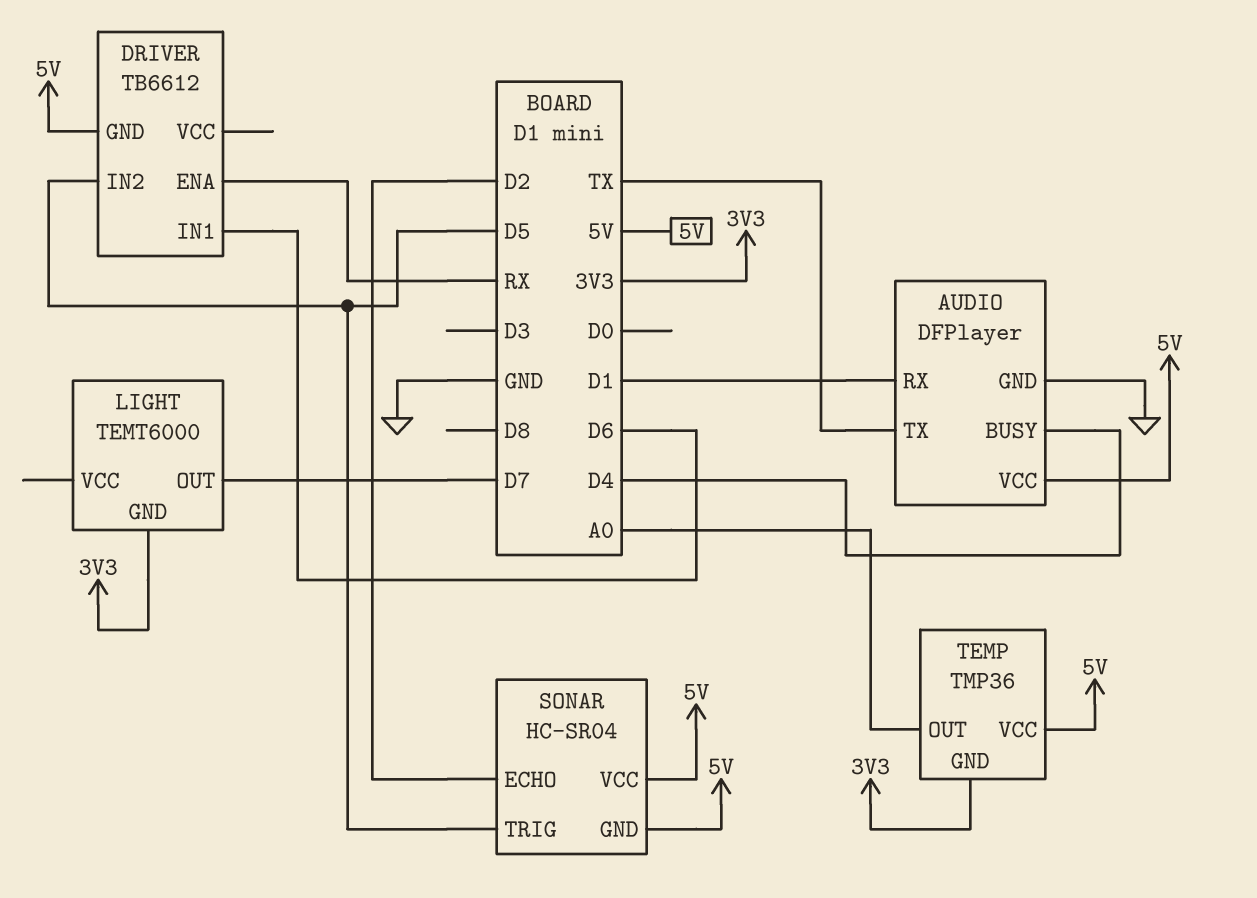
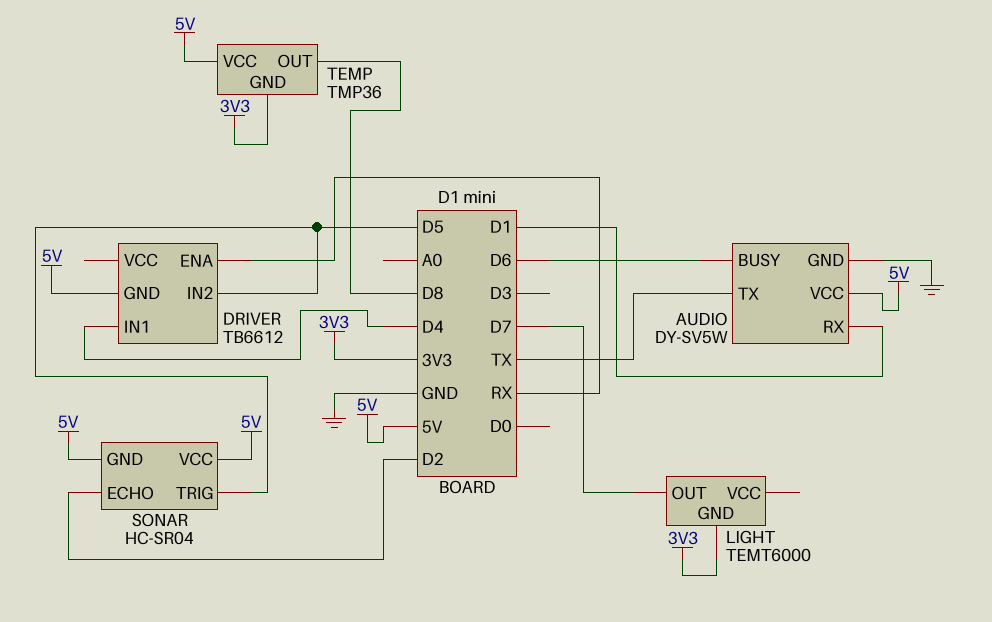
AUDIO: DFPlayer -> DY-SV5W
AUDIO pin BUSY: D4 -> D6
DRIVER pin IN1: D6 -> D4
TEMP pin OUT: A0 -> D8

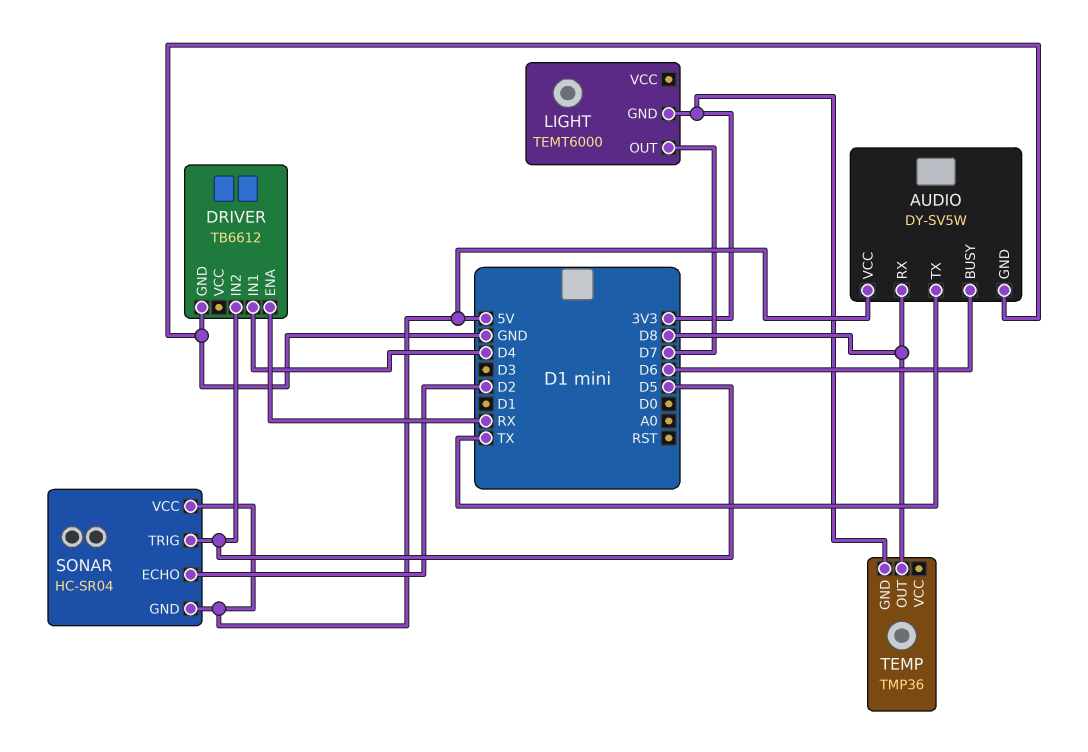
AUDIO pin RX: D1 -> D8
DRIVER pin GND: 5V -> GND
TEMP pin VCC: 5V -> none

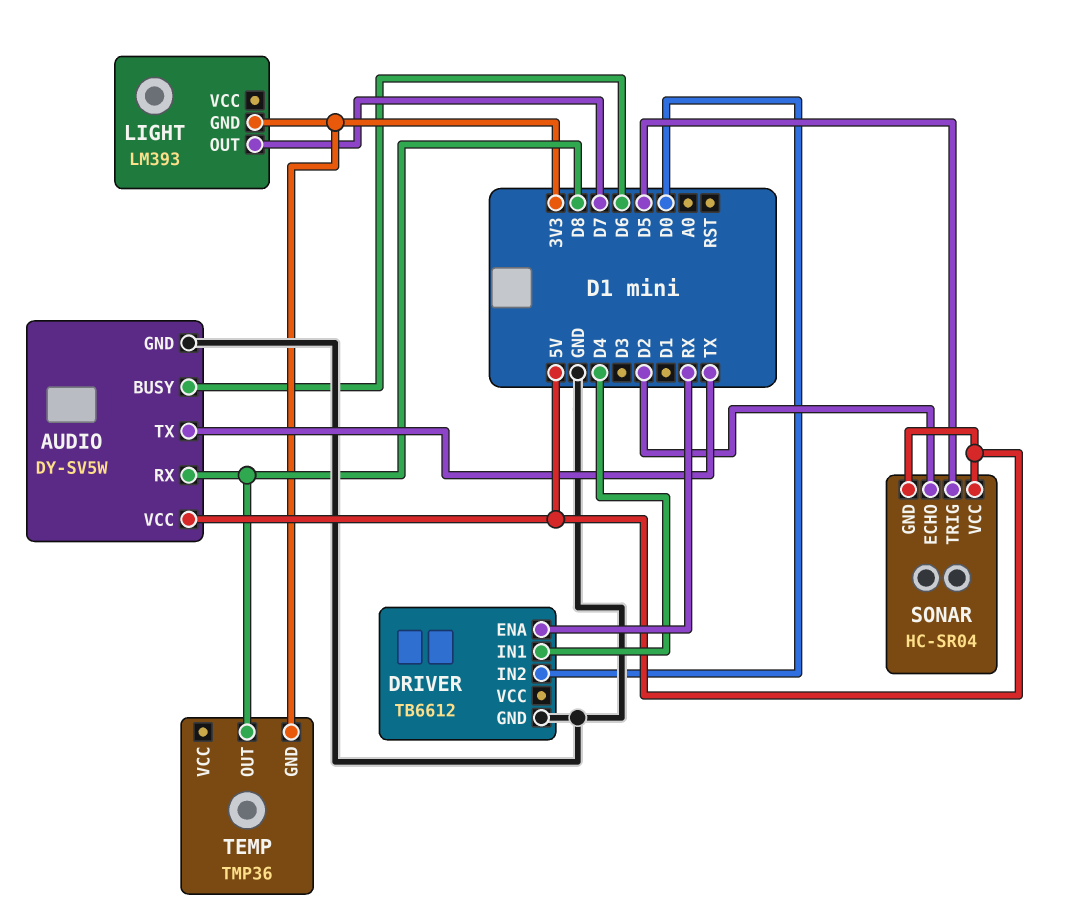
DRIVER pin IN2: D5 -> D0
LIGHT: TEMT6000 -> LM393

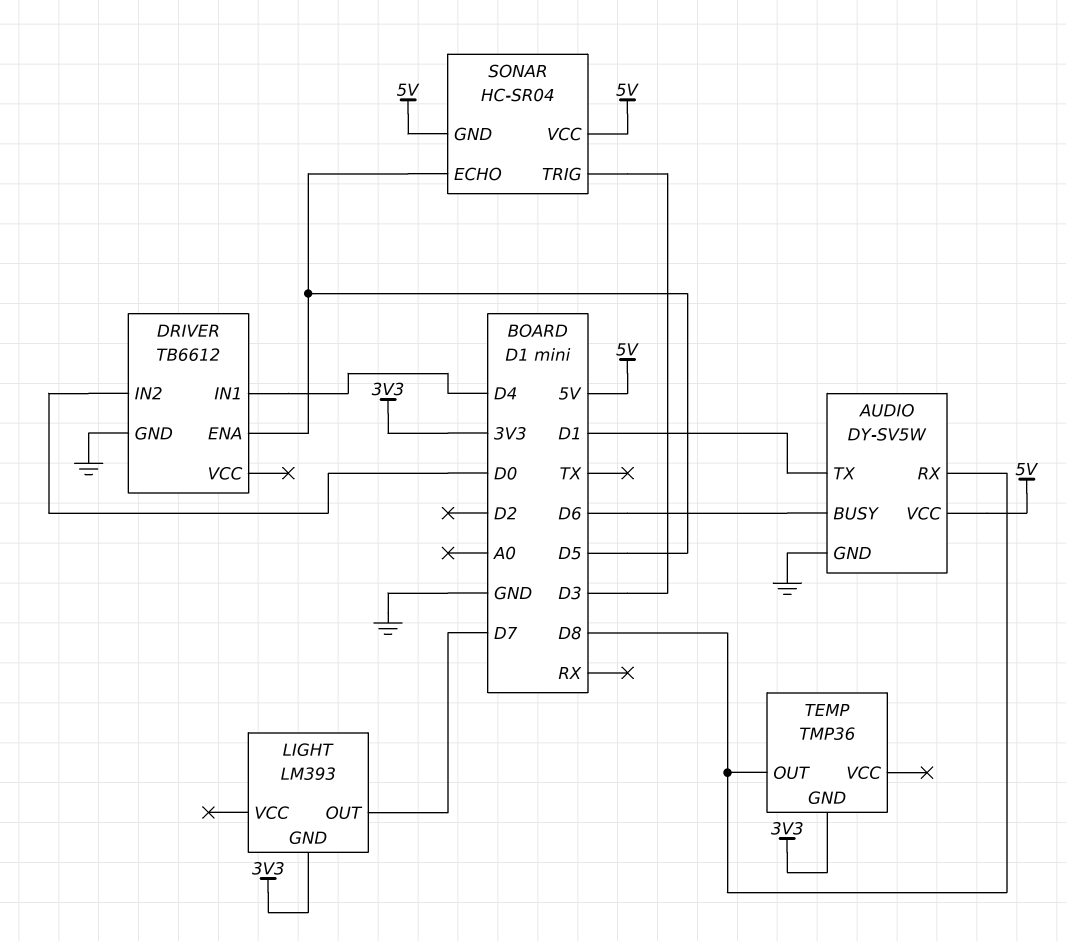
AUDIO pin TX: TX -> D1
DRIVER pin ENA: RX -> D5
SONAR pin ECHO: D2 -> D5
SONAR pin TRIG: D5 -> D3

